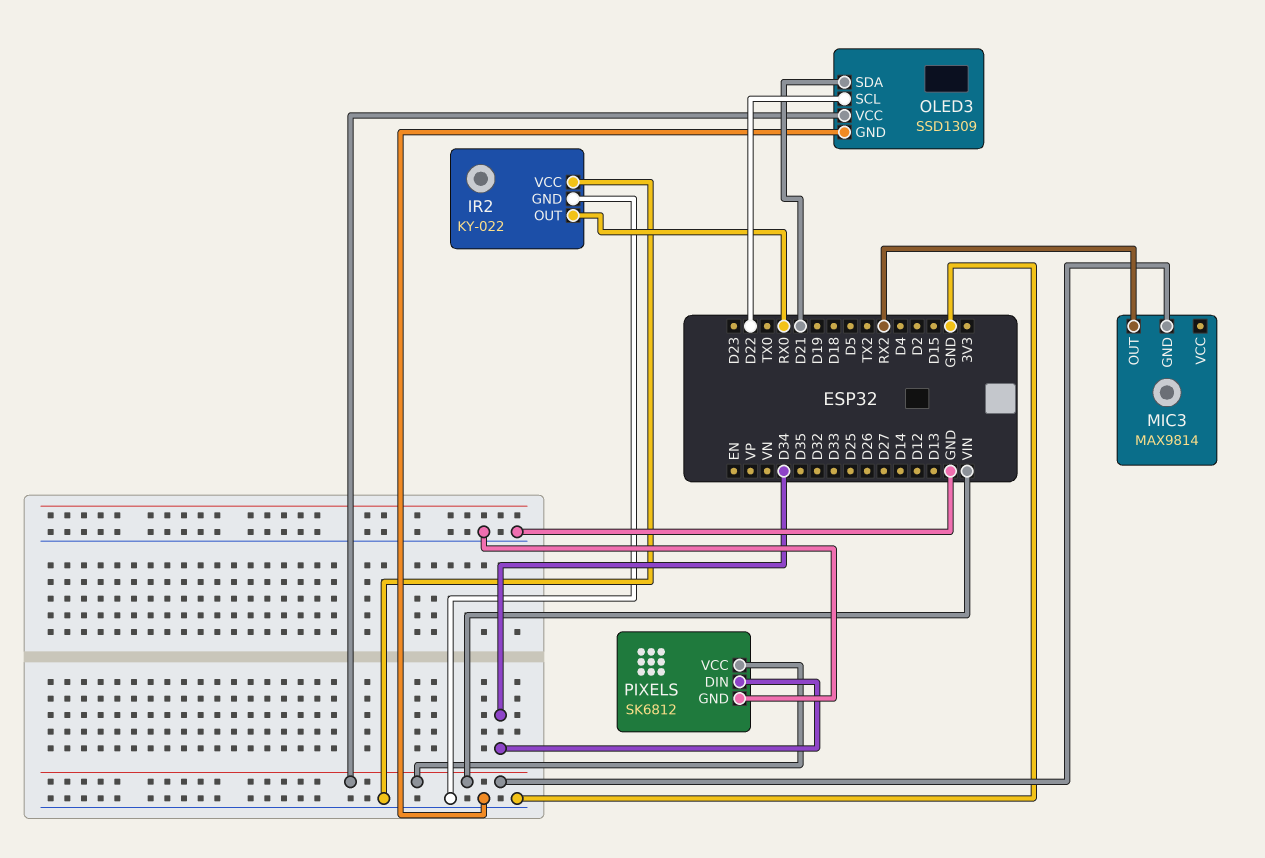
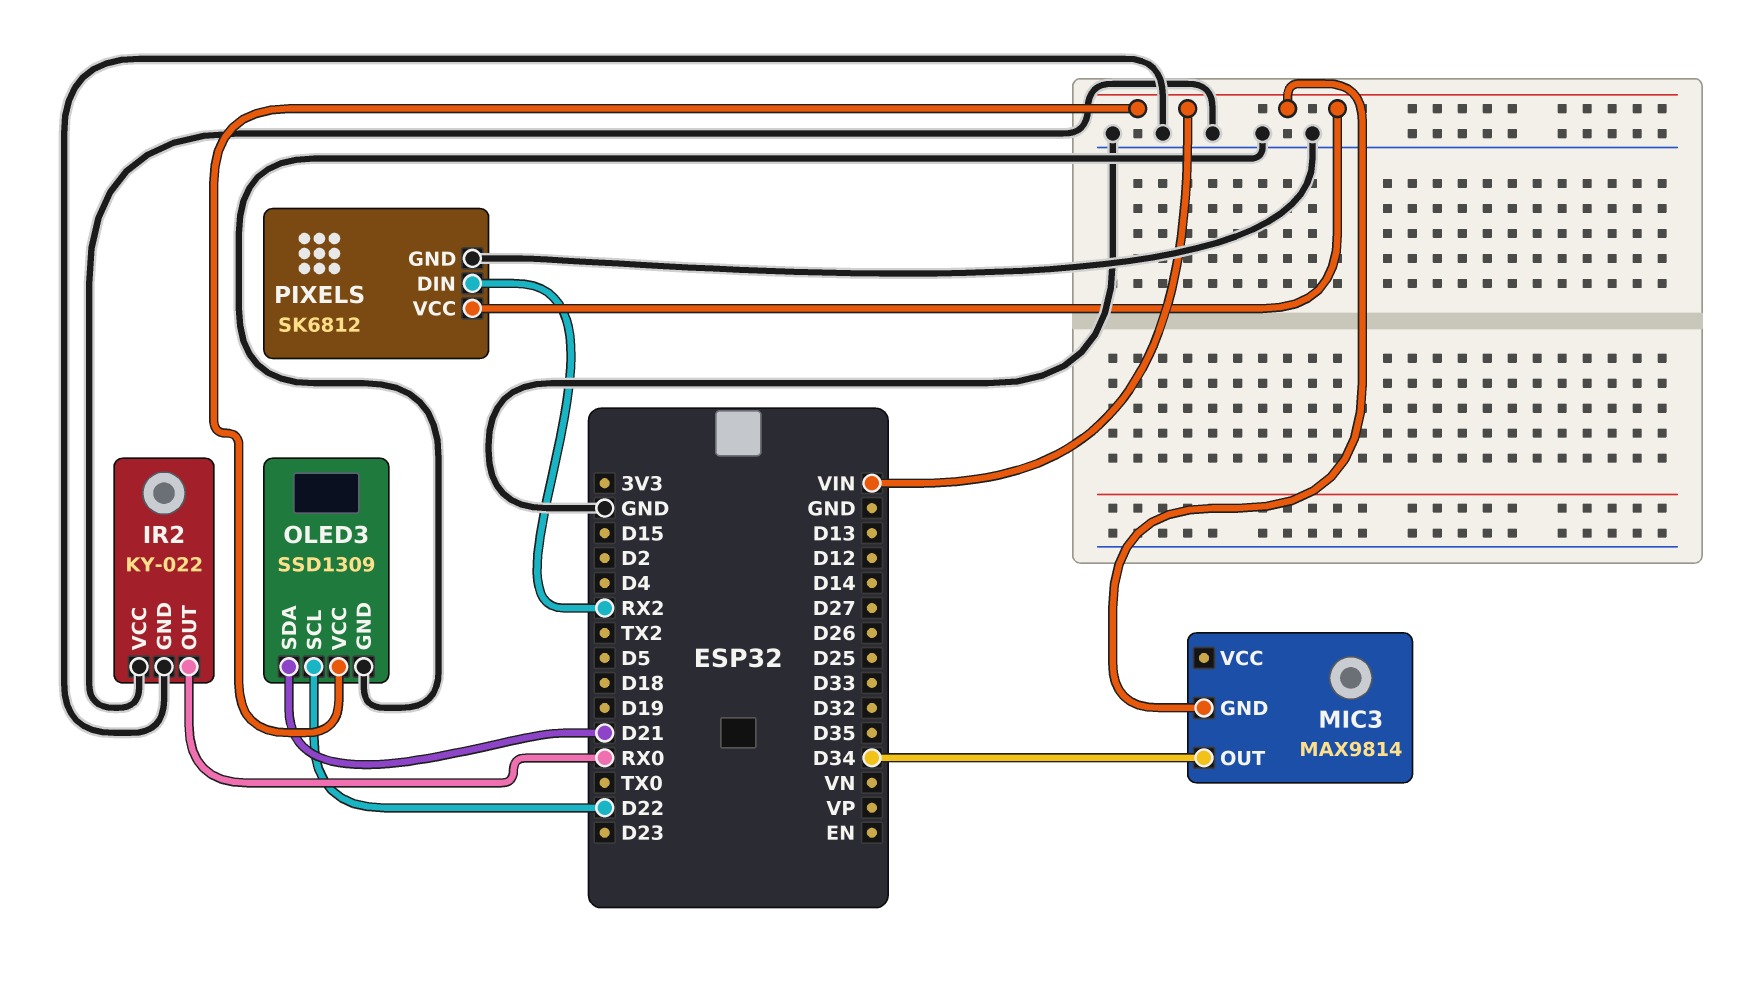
MIC3 pin OUT: RX2 -> D34
PIXELS pin DIN: D34 -> RX2

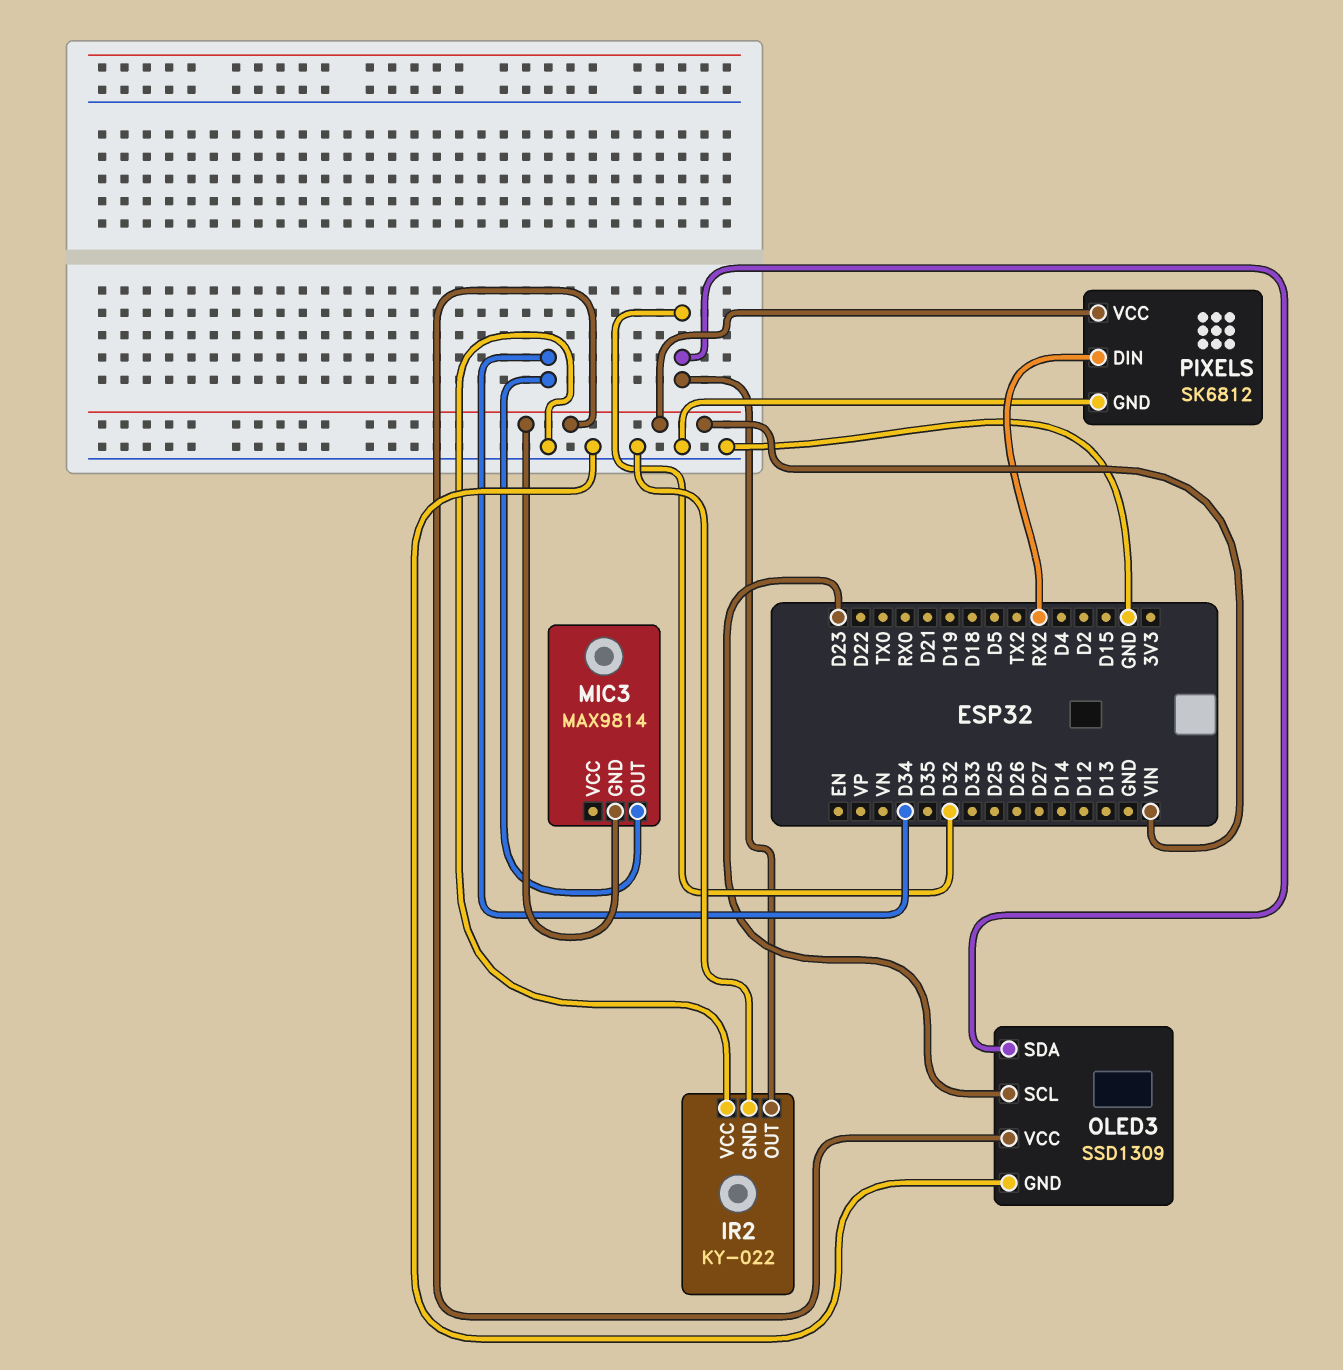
IR2 pin OUT: RX0 -> D32
OLED3 pin SCL: D22 -> D23
OLED3 pin SDA: D21 -> D32

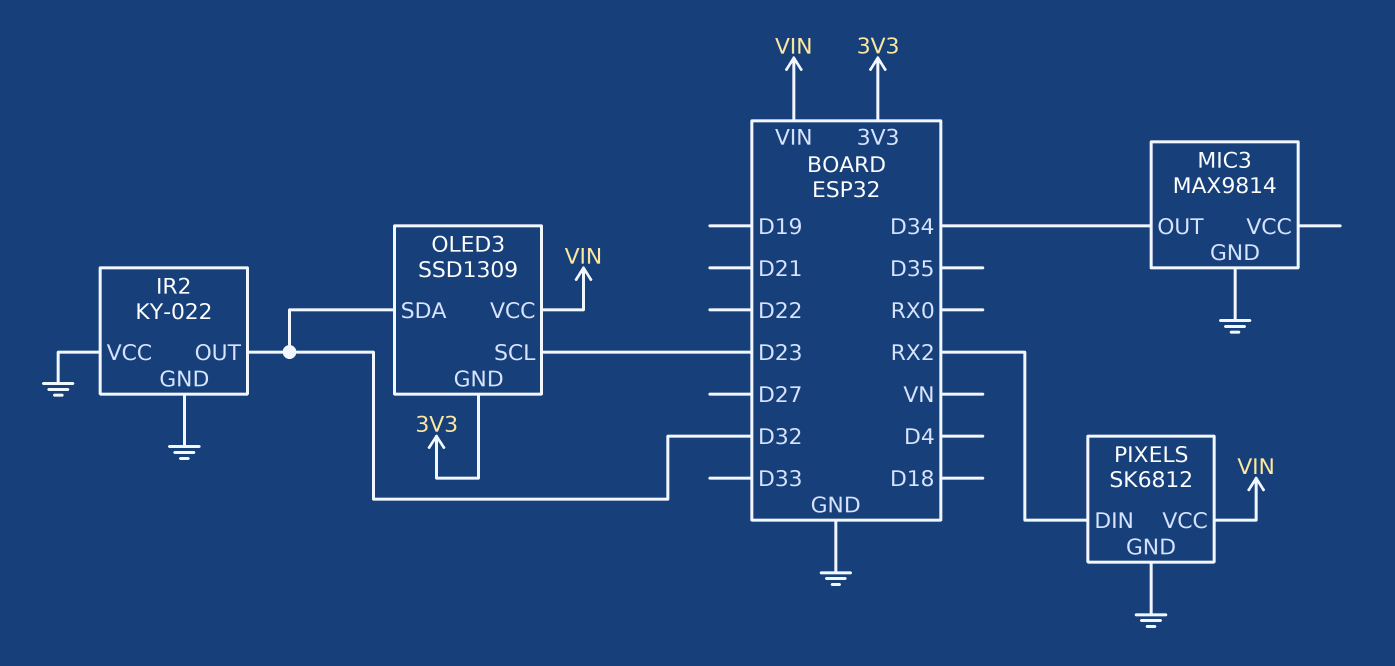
MIC3 pin GND: VIN -> GND
OLED3 pin GND: GND -> 3V3

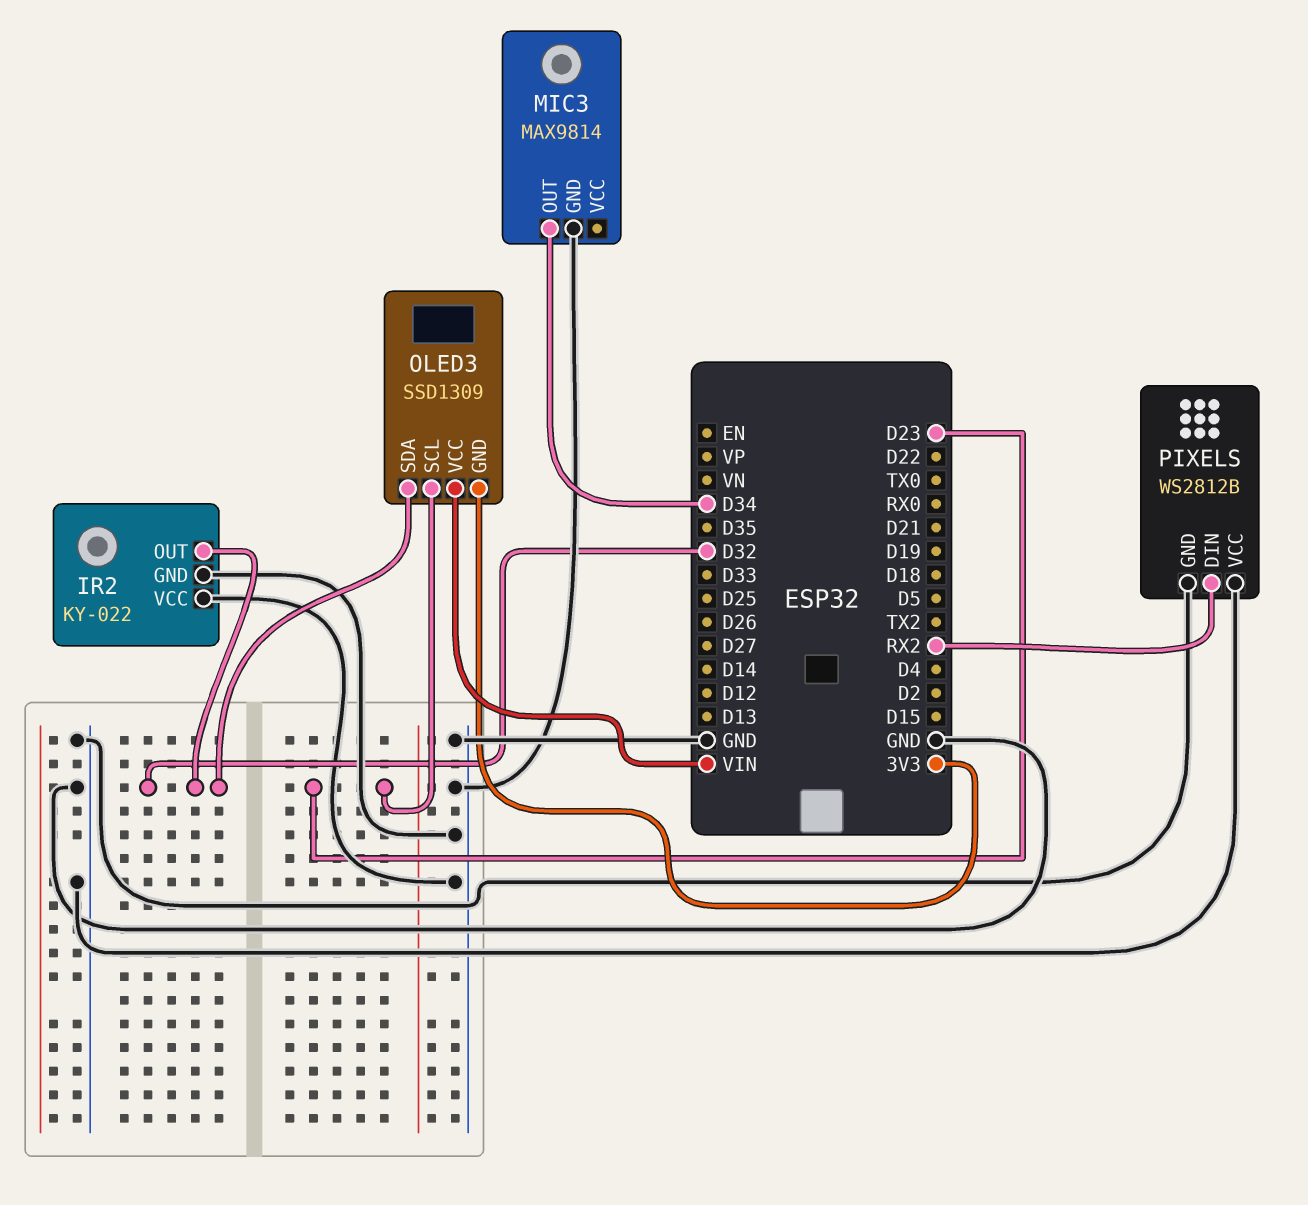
PIXELS: SK6812 -> WS2812B
PIXELS pin VCC: VIN -> GND

